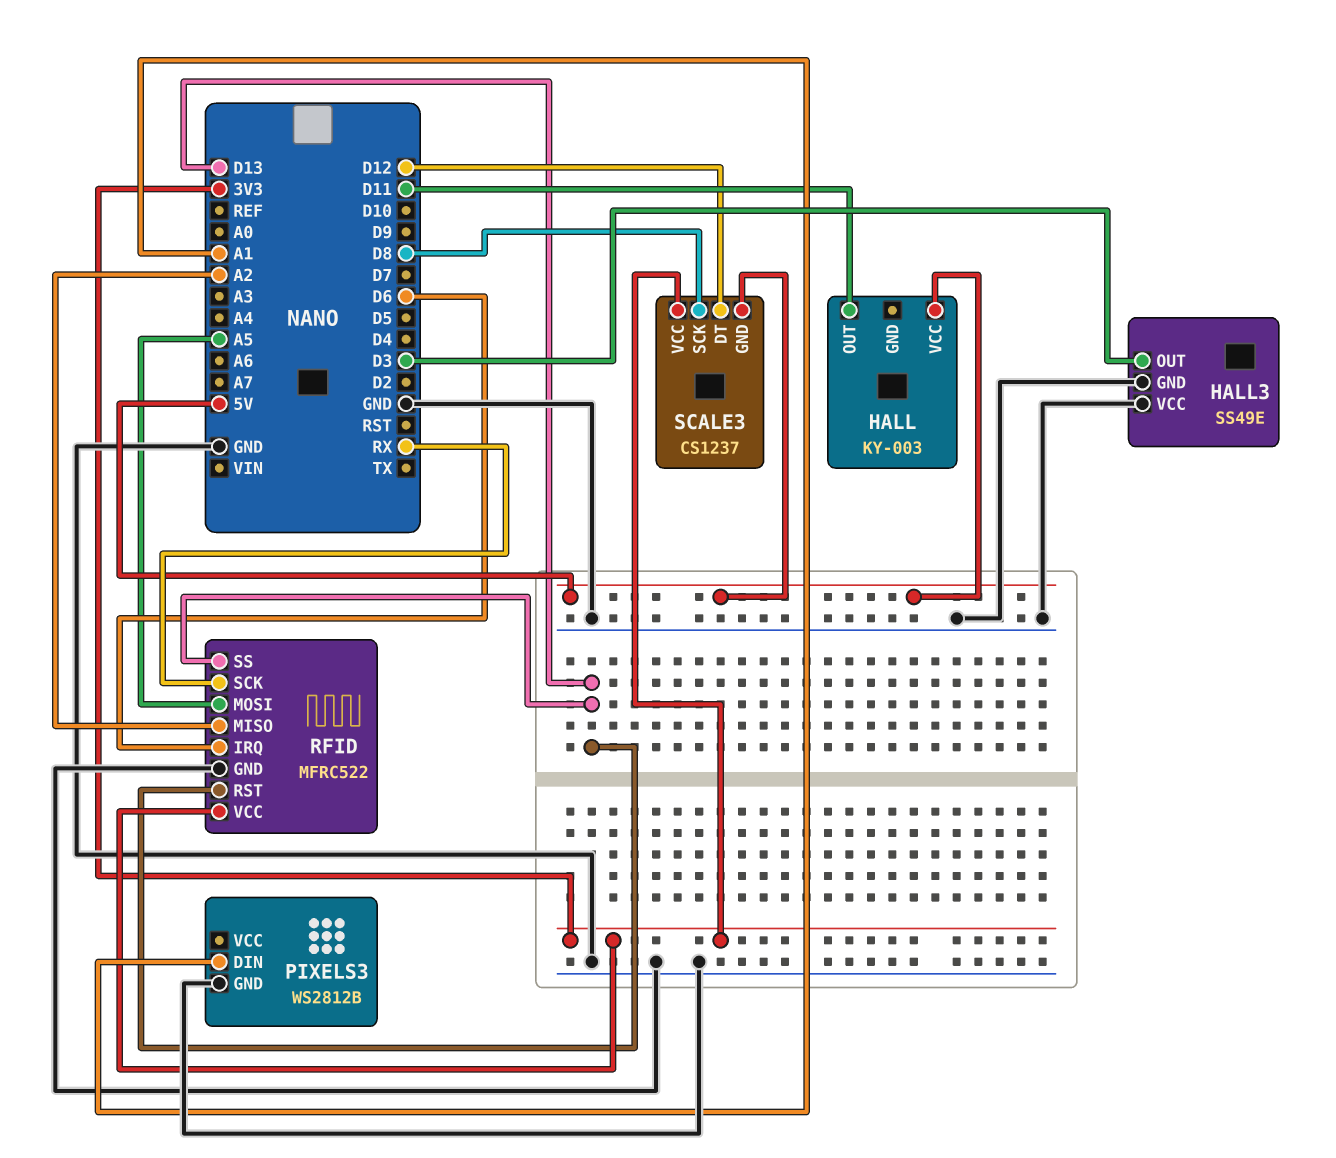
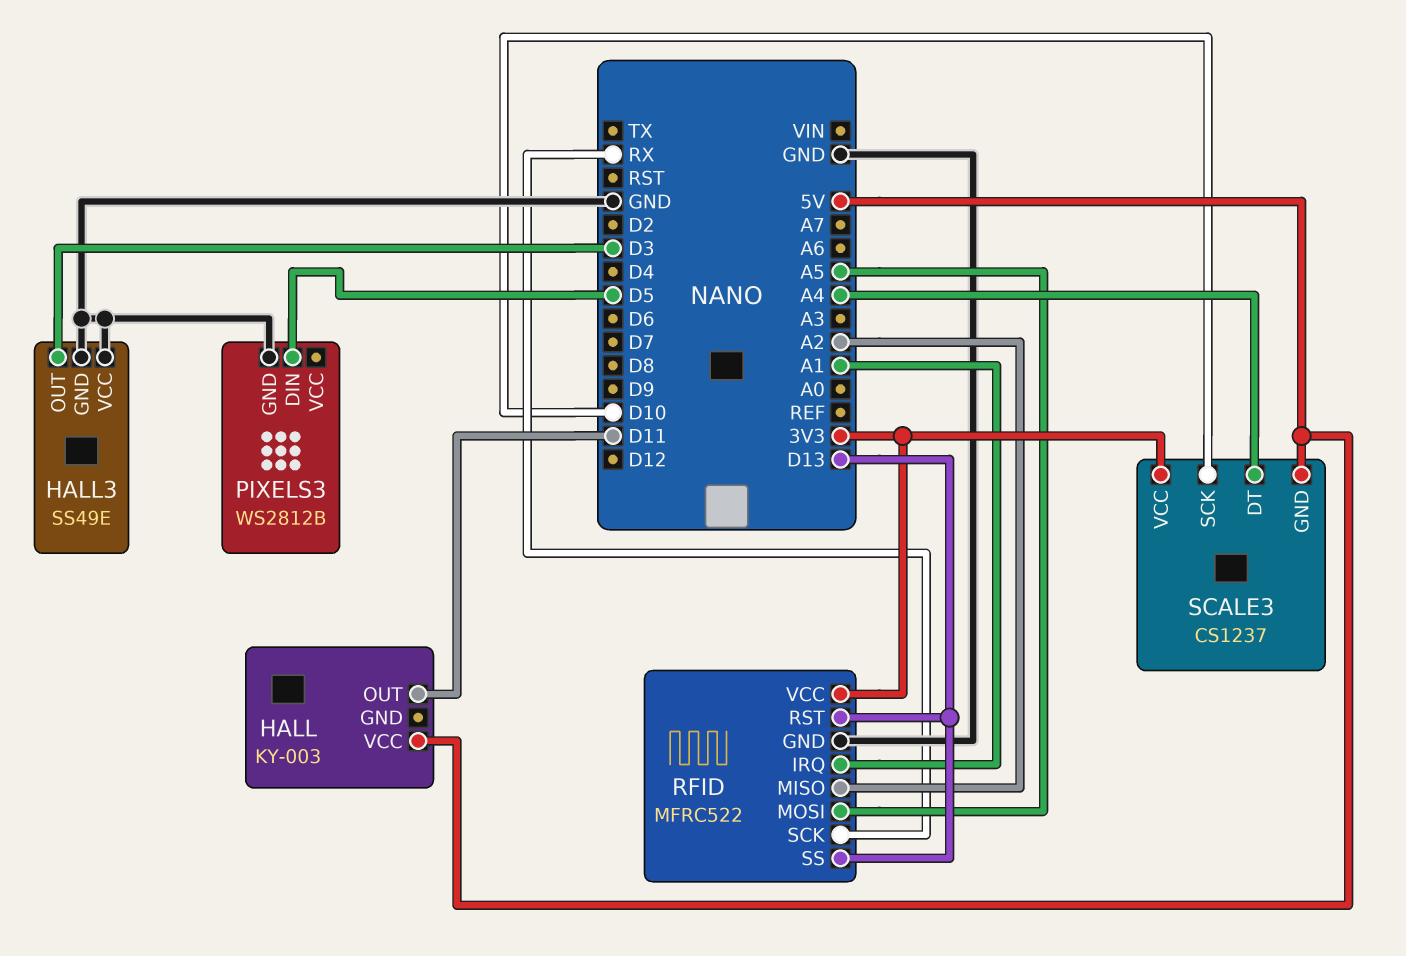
PIXELS3 pin DIN: A1 -> D5
RFID pin IRQ: D6 -> A1
SCALE3 pin DT: D12 -> A4
SCALE3 pin SCK: D8 -> D10

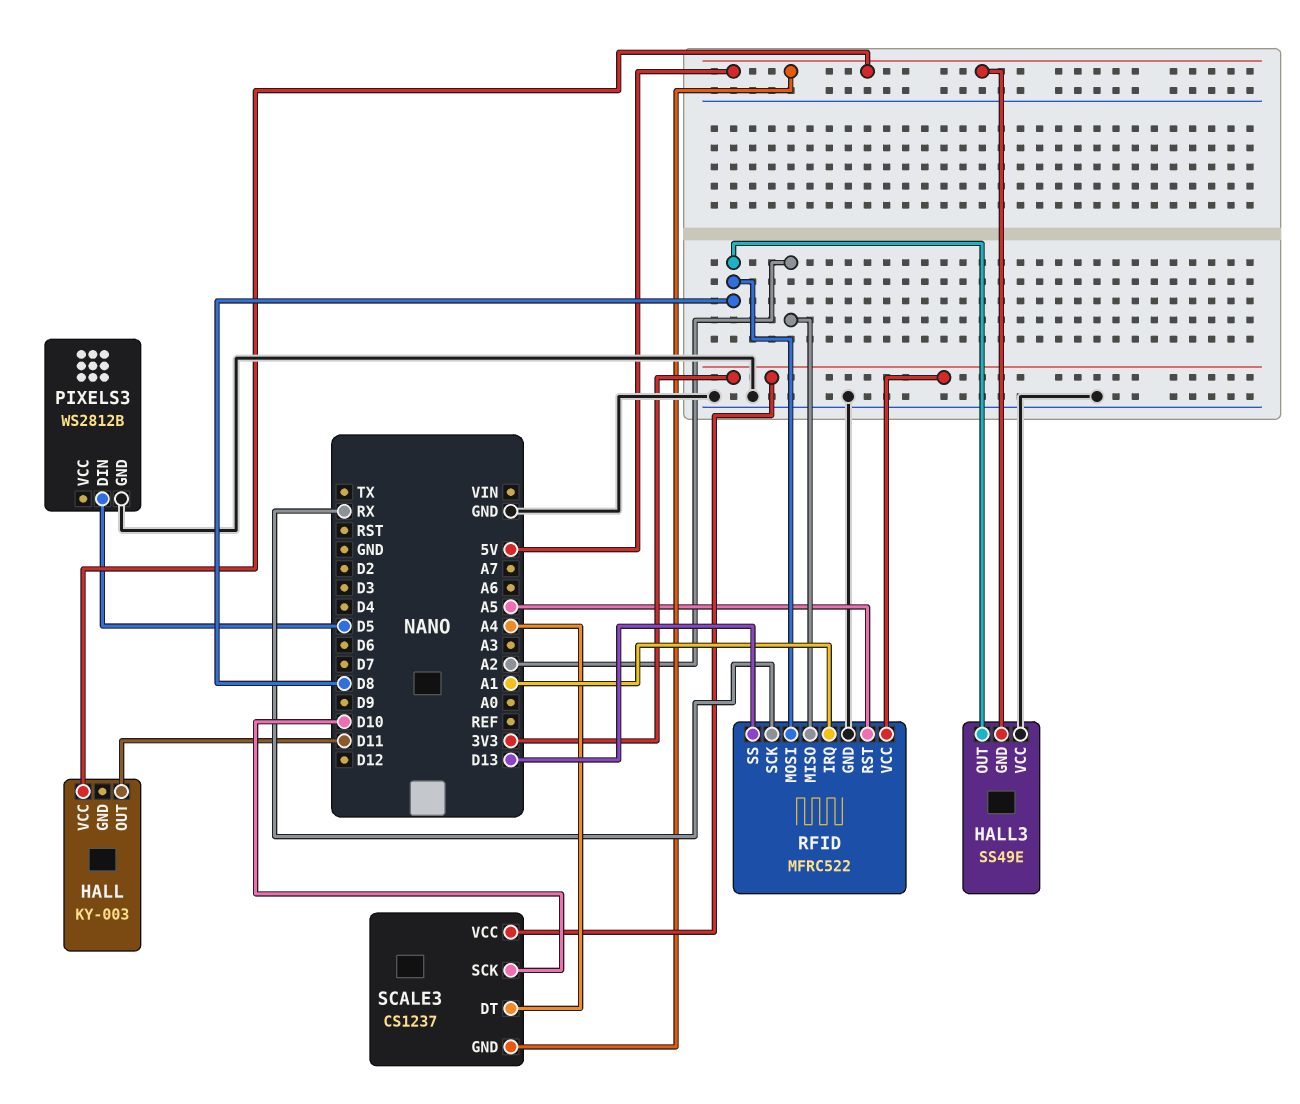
HALL3 pin GND: GND -> 5V
HALL3 pin OUT: D3 -> D8
RFID pin MOSI: A5 -> D8
RFID pin RST: D13 -> A5

